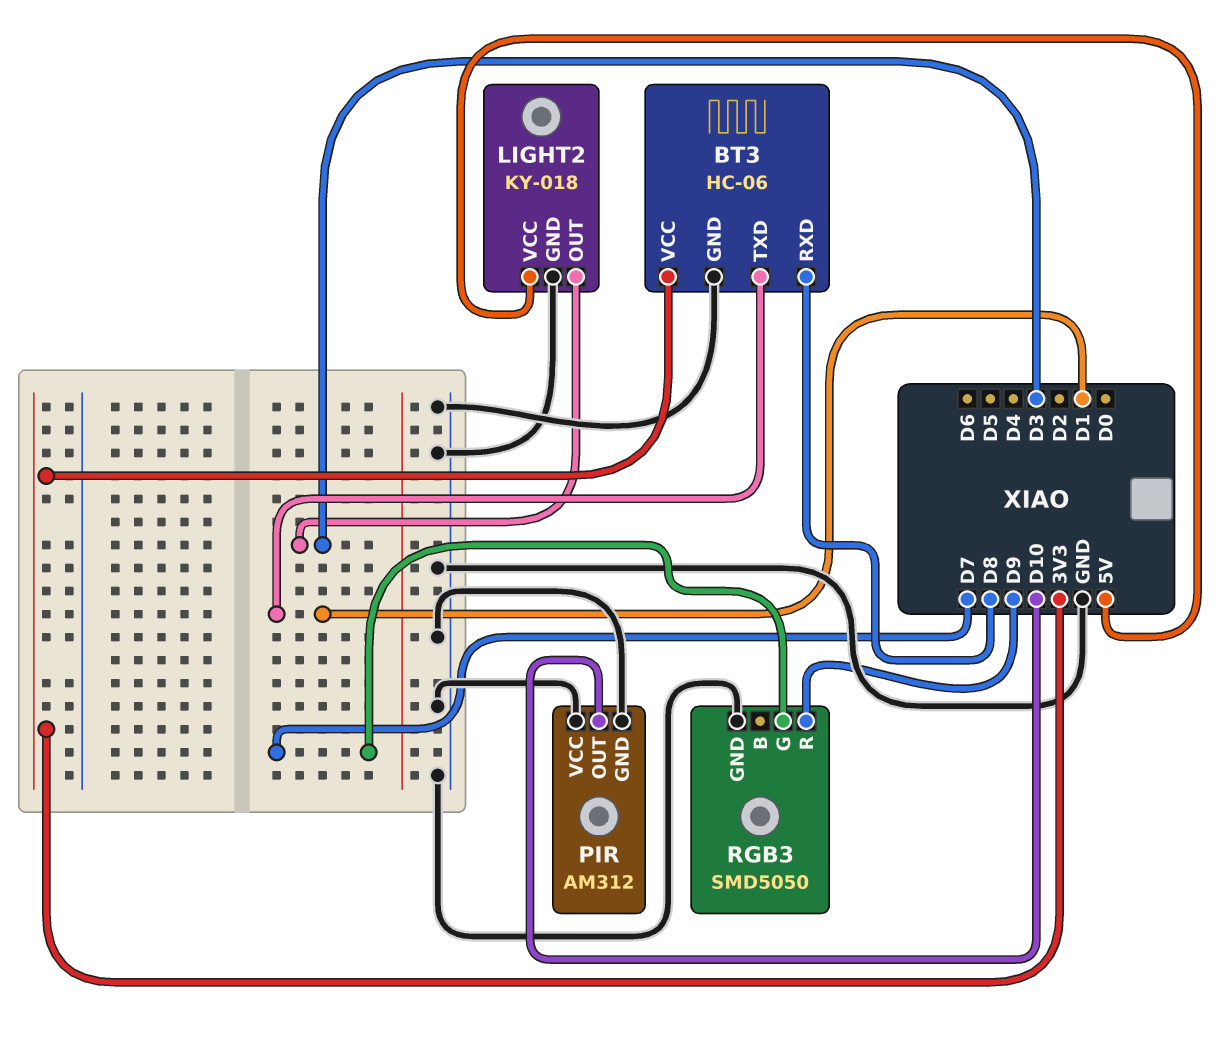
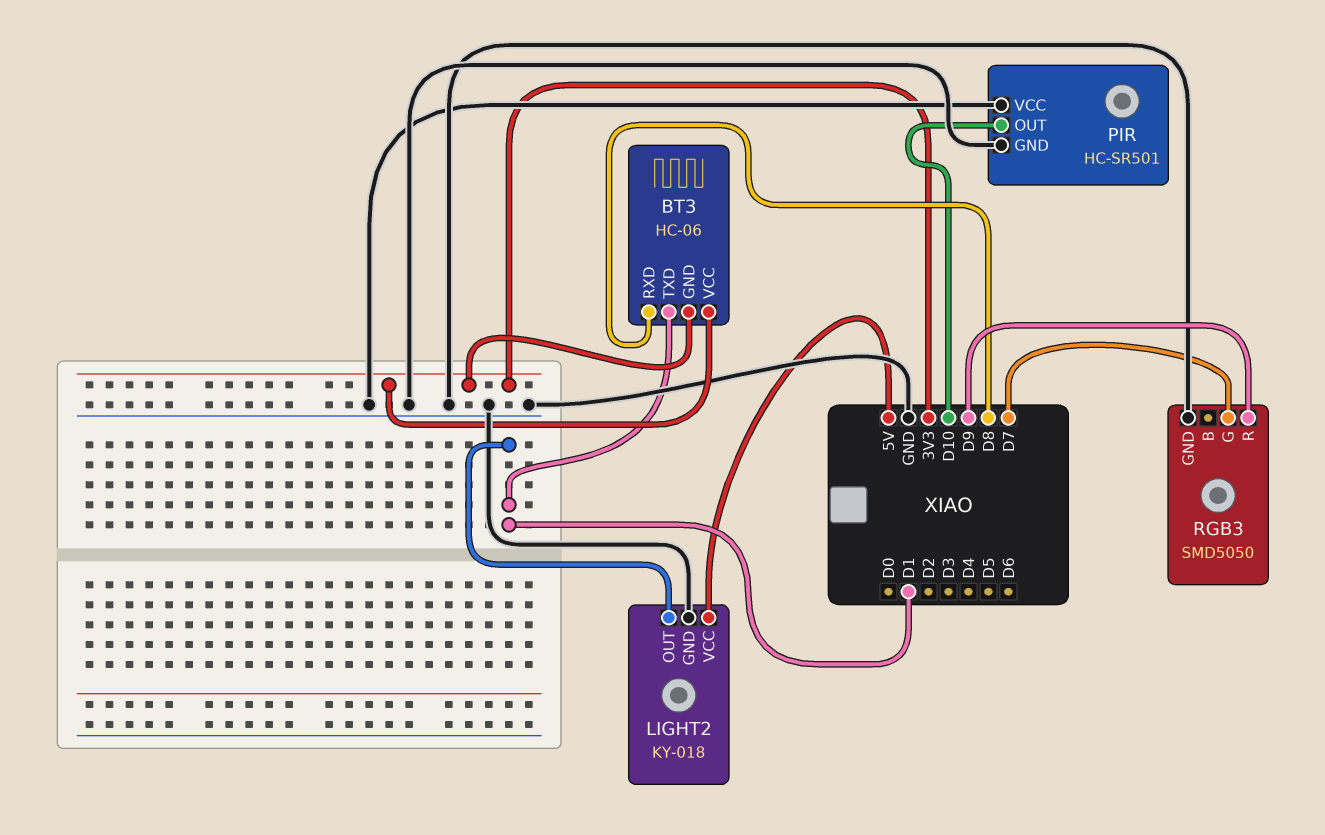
BT3 pin GND: GND -> 3V3
LIGHT2 pin OUT: D3 -> D1
PIR: AM312 -> HC-SR501

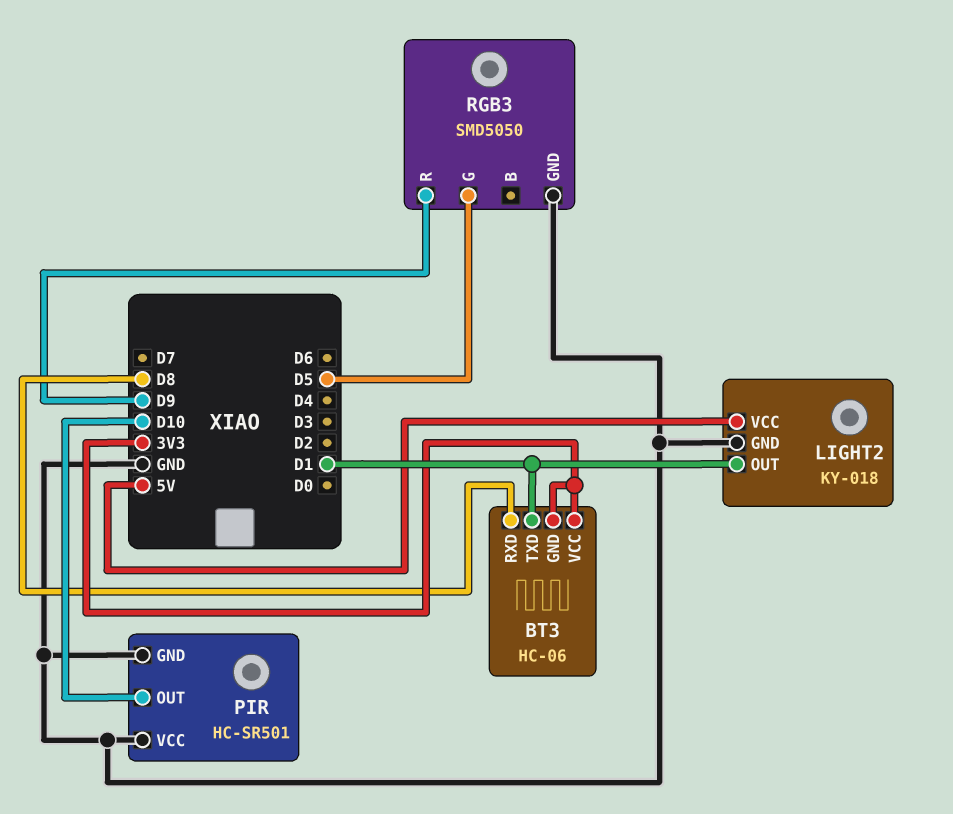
RGB3 pin G: D7 -> D5

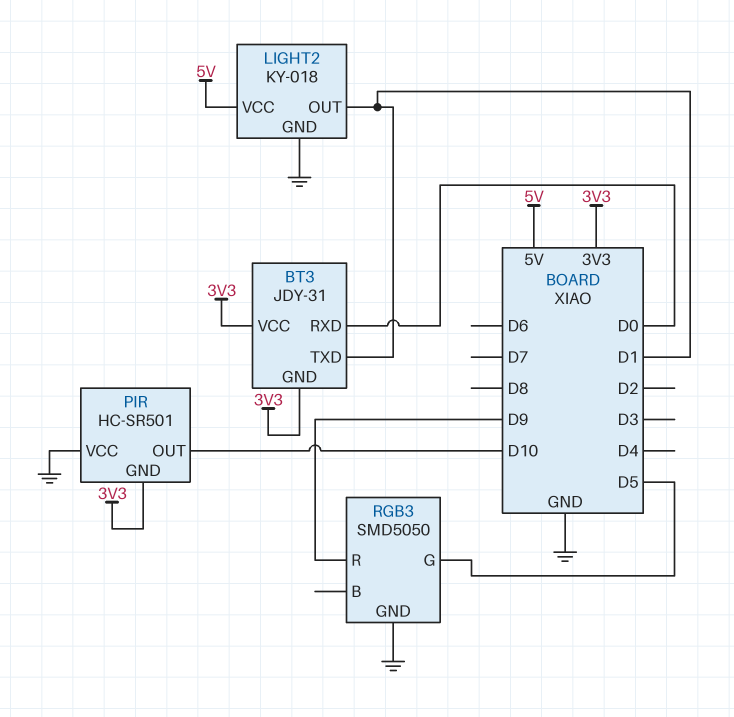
BT3: HC-06 -> JDY-31
BT3 pin RXD: D8 -> D0
PIR pin GND: GND -> 3V3

